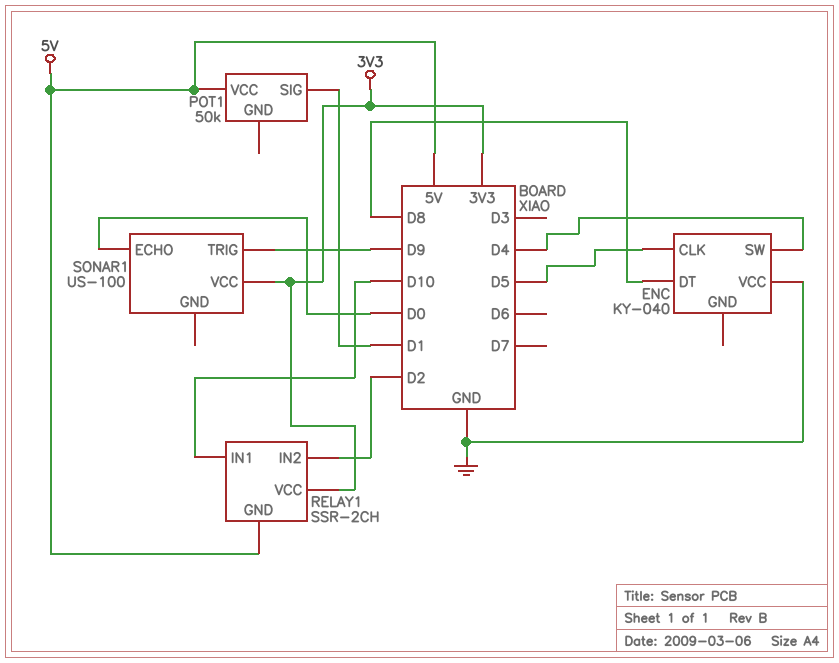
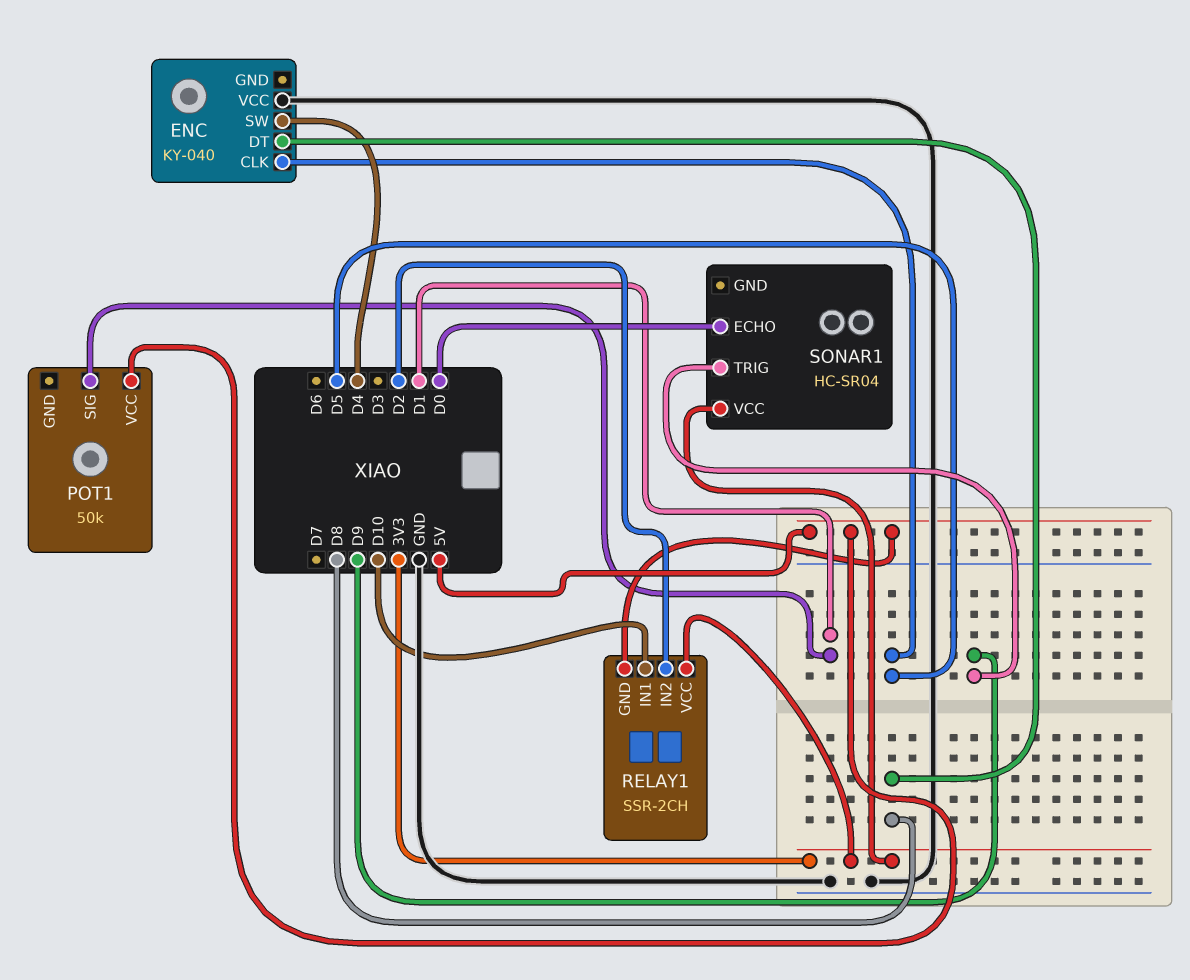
SONAR1: US-100 -> HC-SR04

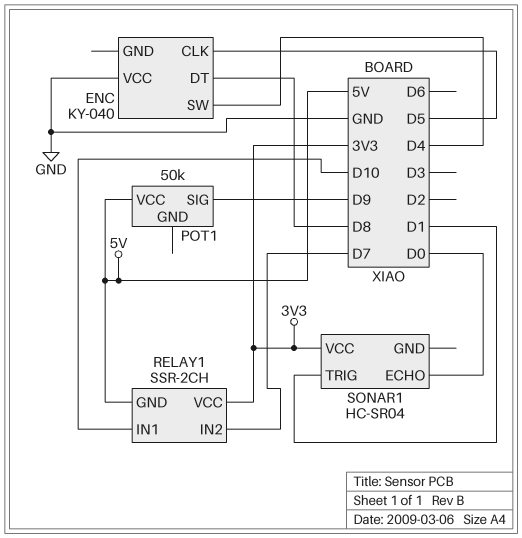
POT1 pin SIG: D1 -> D9
RELAY1 pin IN2: D2 -> D7
SONAR1 pin TRIG: D9 -> D1

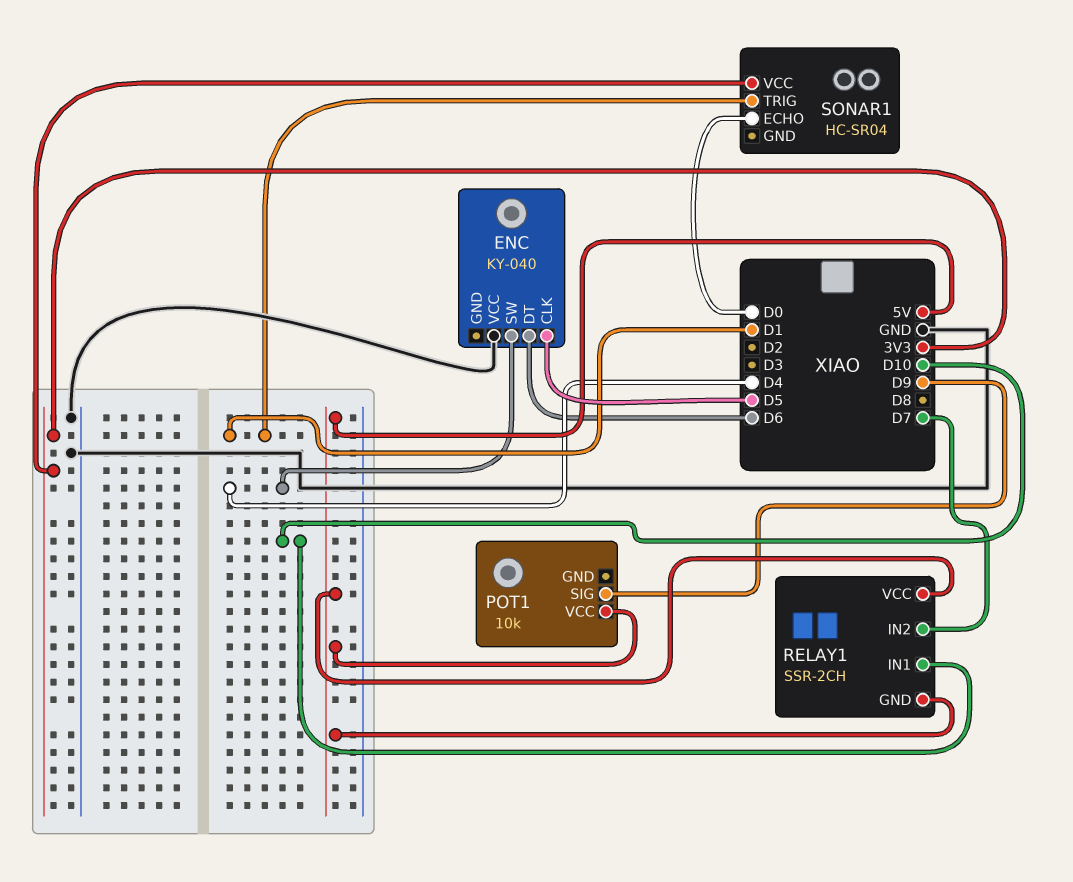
ENC pin DT: D8 -> D6
POT1: 50k -> 10k
RELAY1 pin VCC: 3V3 -> 5V

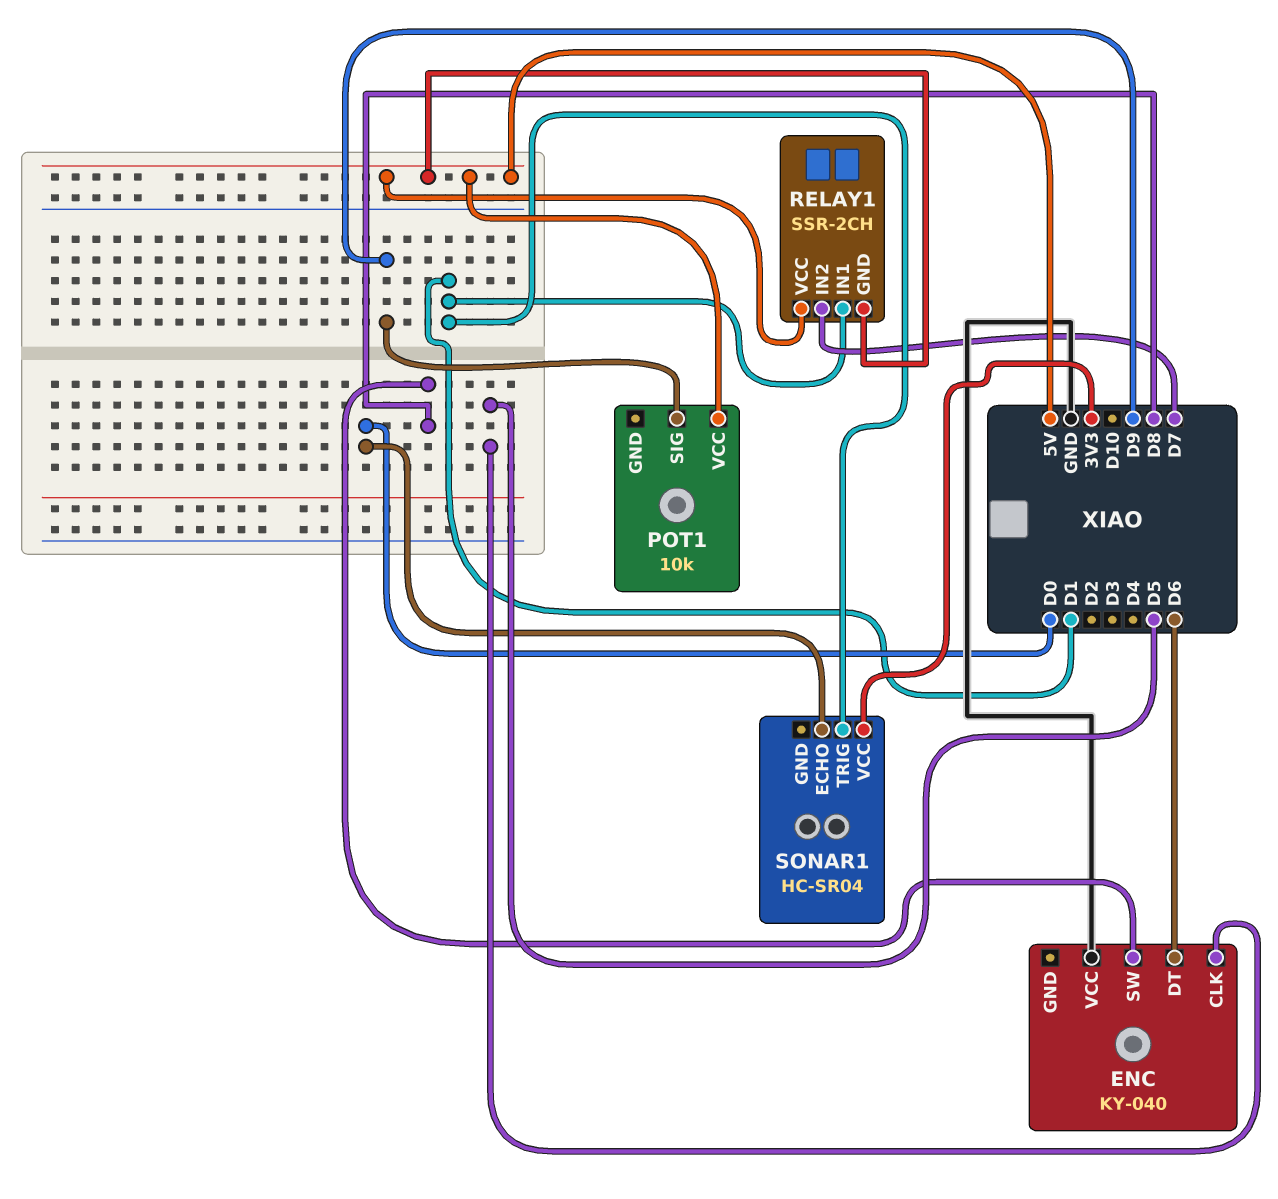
ENC pin SW: D4 -> D8
RELAY1 pin IN1: D10 -> D1

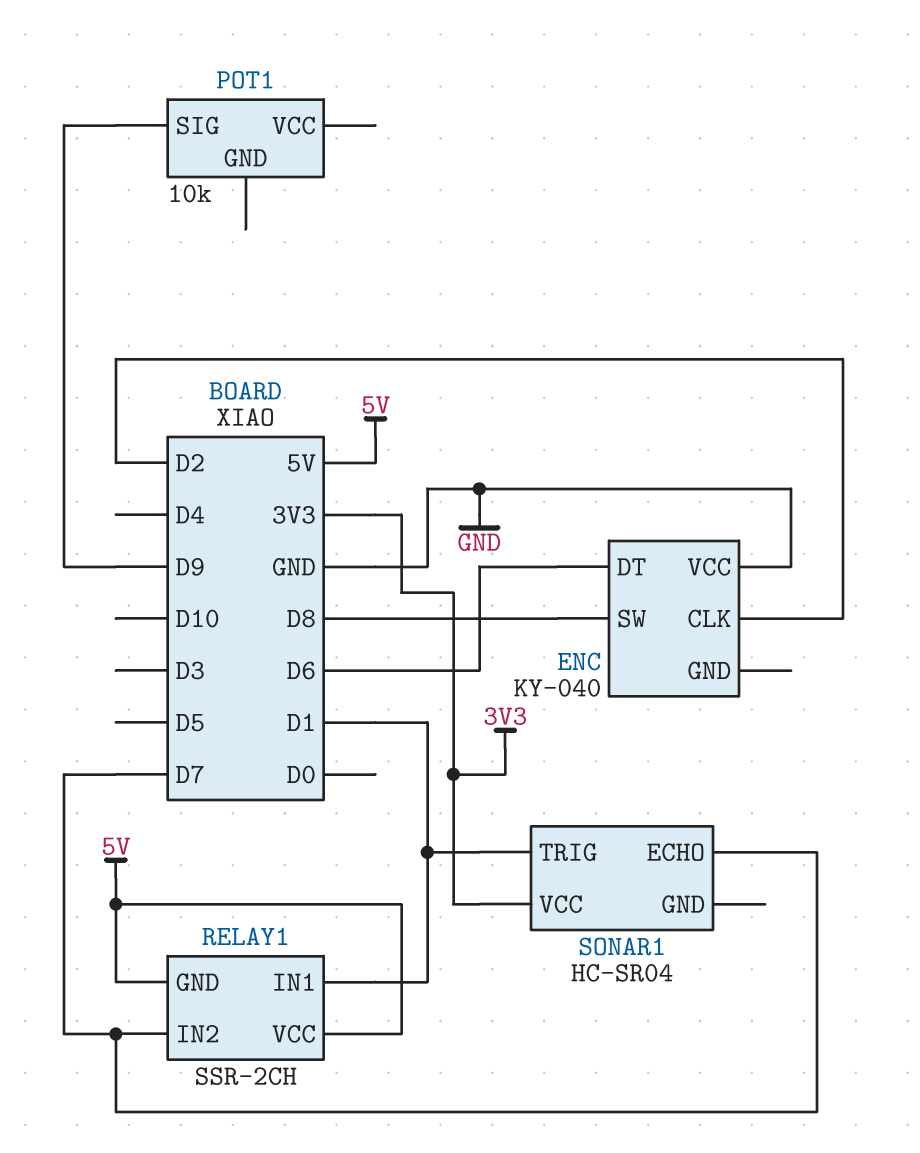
ENC pin CLK: D5 -> D2
POT1 pin VCC: 5V -> none
SONAR1 pin ECHO: D0 -> D7

